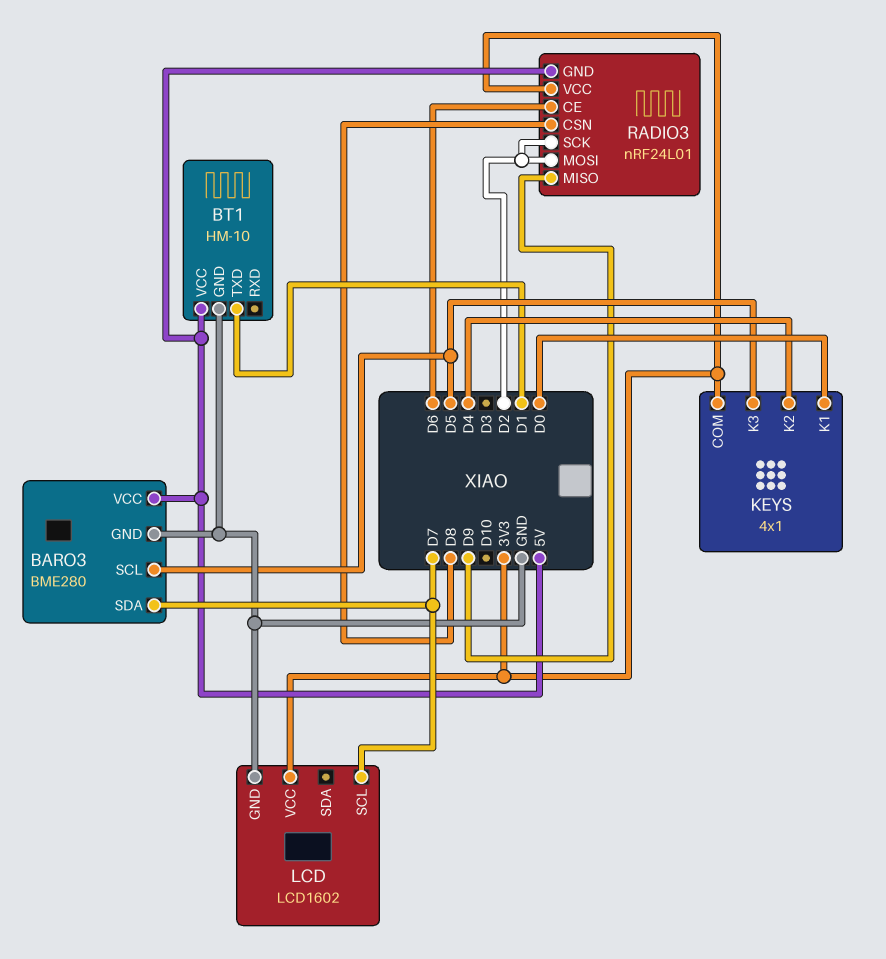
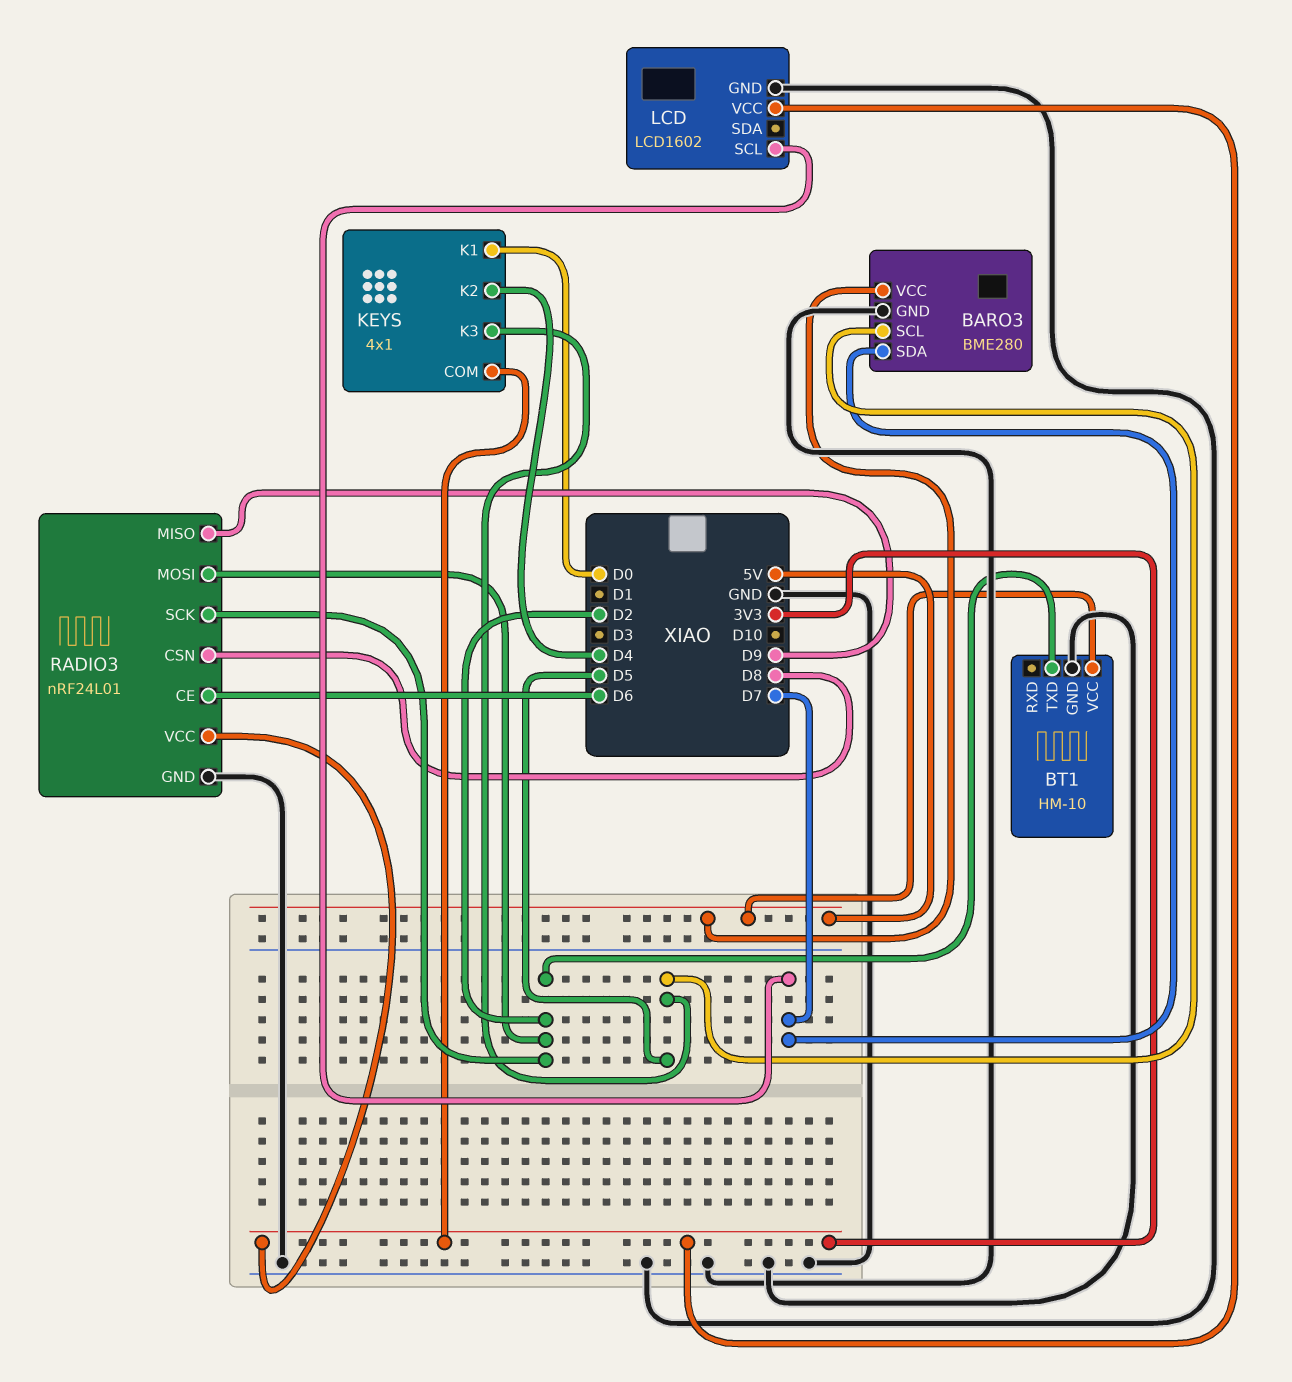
BT1 pin TXD: D1 -> D2
RADIO3 pin GND: 5V -> GND

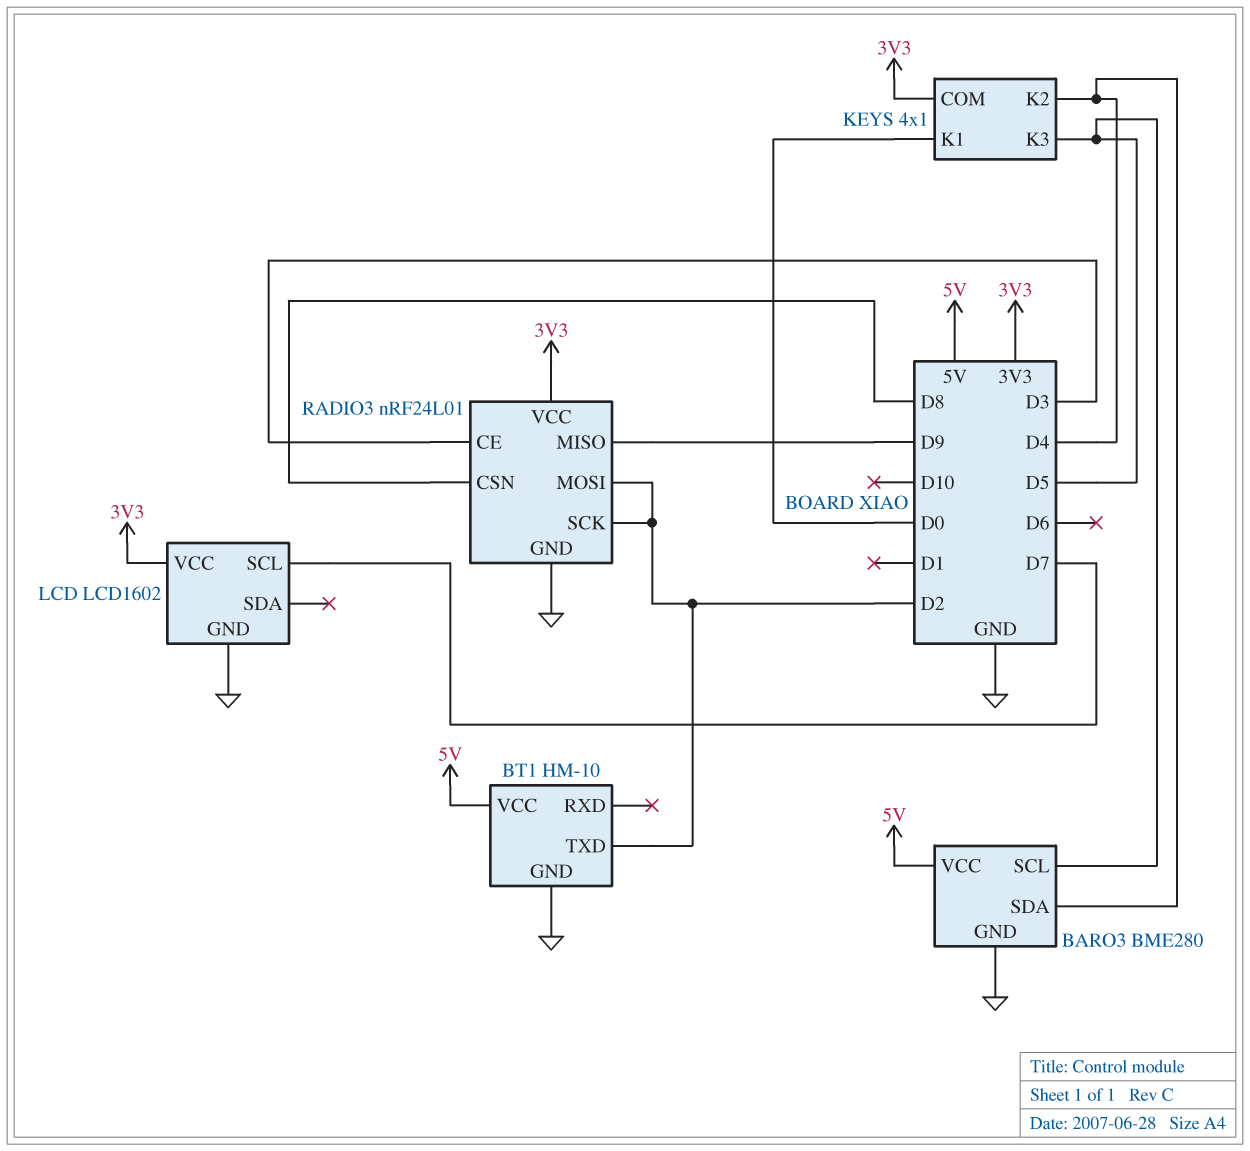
BARO3 pin SDA: D7 -> D4
RADIO3 pin CE: D6 -> D3

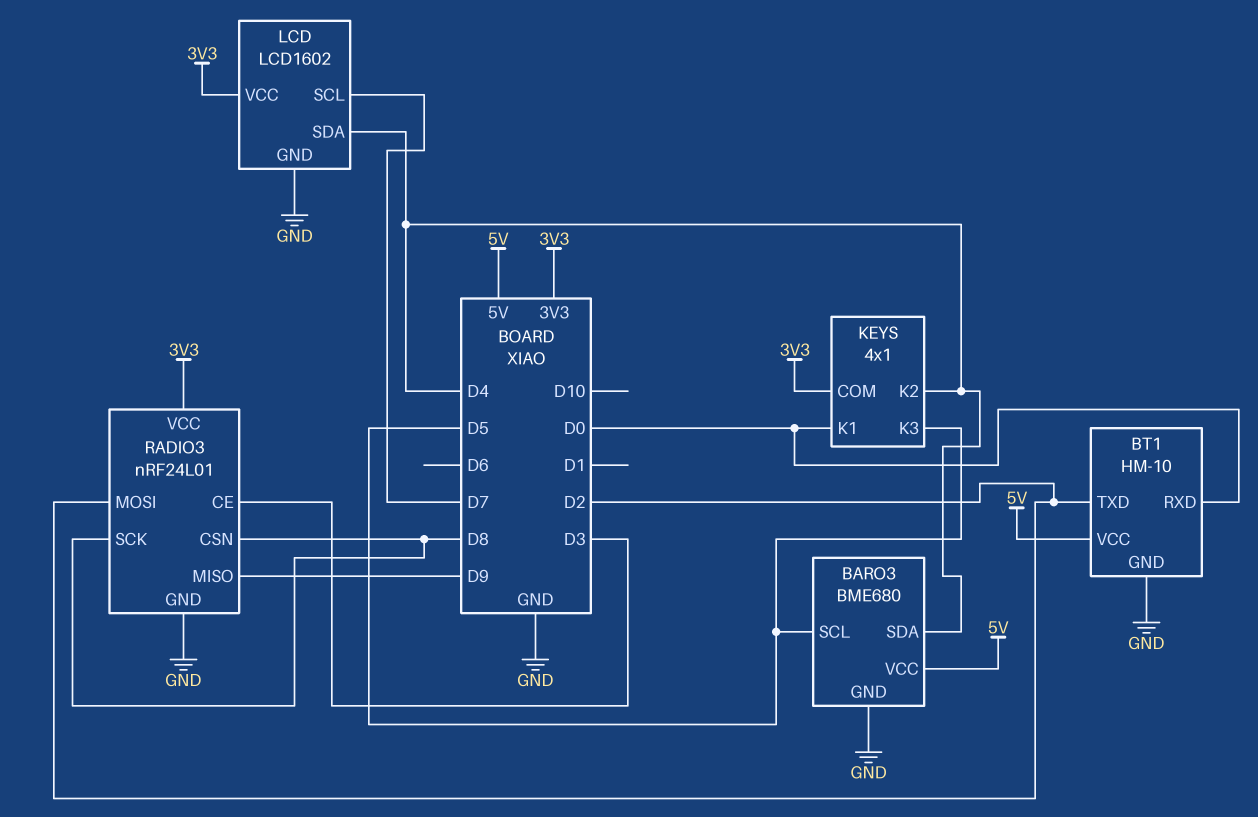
BARO3: BME280 -> BME680
BT1 pin RXD: none -> D0
LCD pin SDA: none -> D4
RADIO3 pin SCK: D2 -> D8

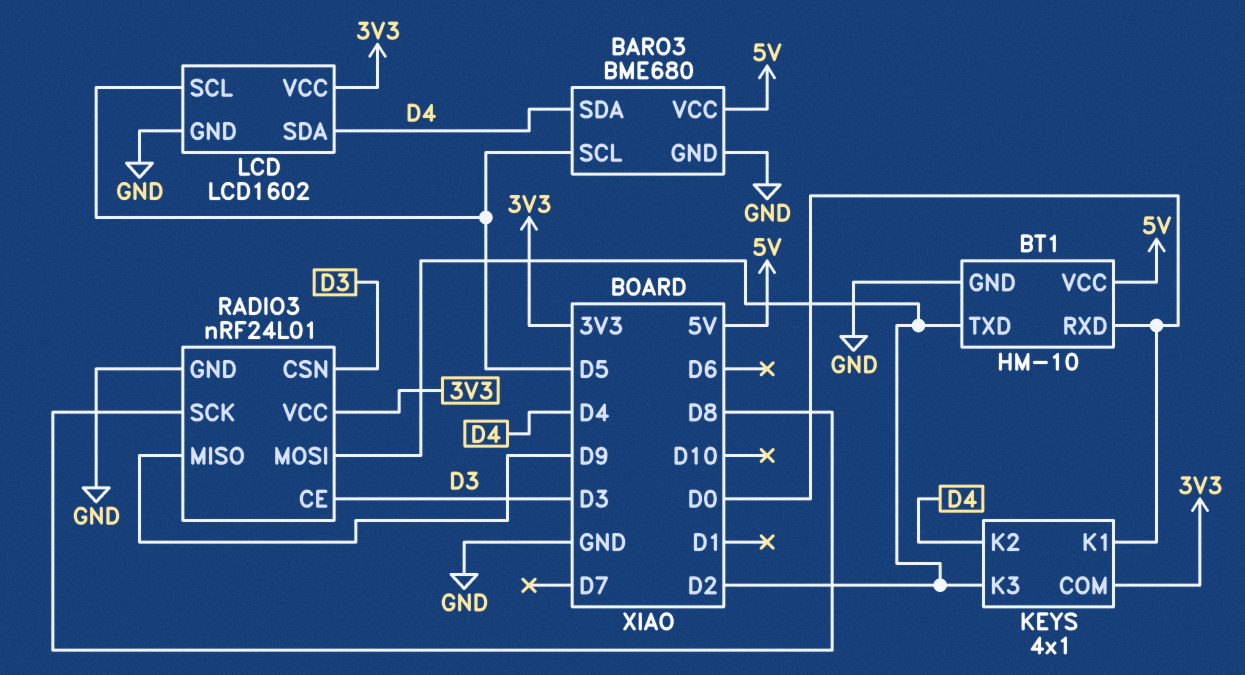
KEYS pin K3: D5 -> D2
LCD pin SCL: D7 -> D5
RADIO3 pin CSN: D8 -> D3

